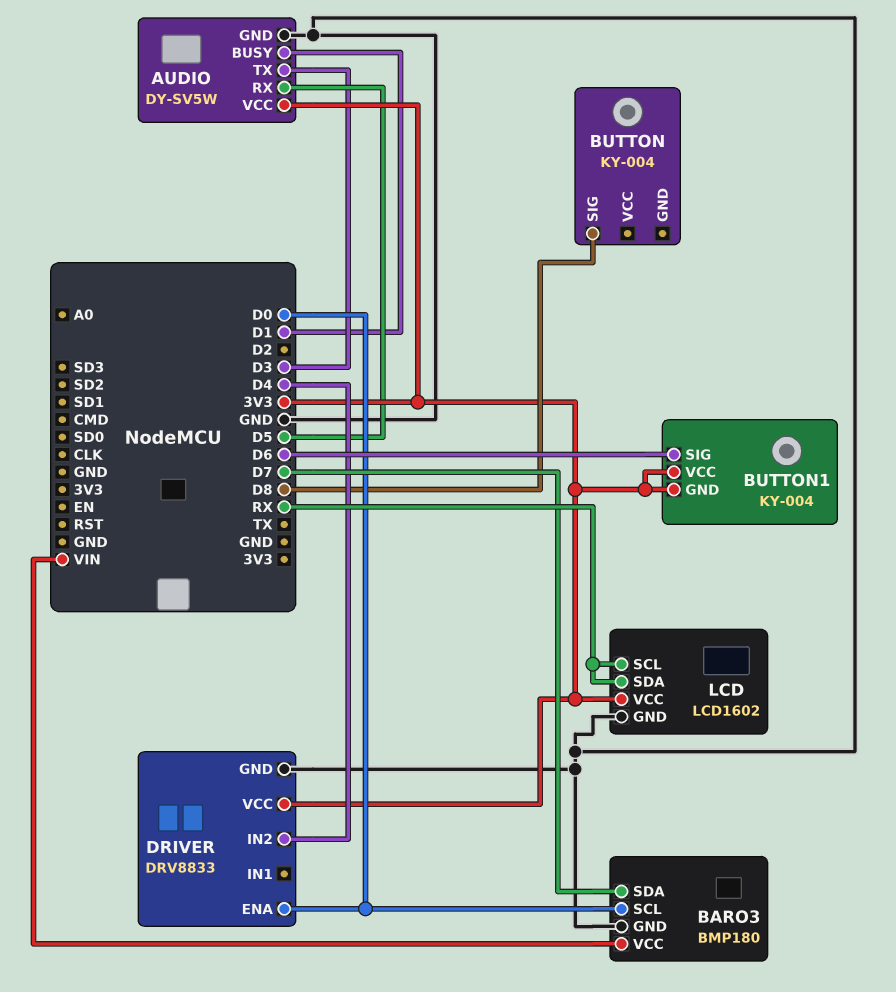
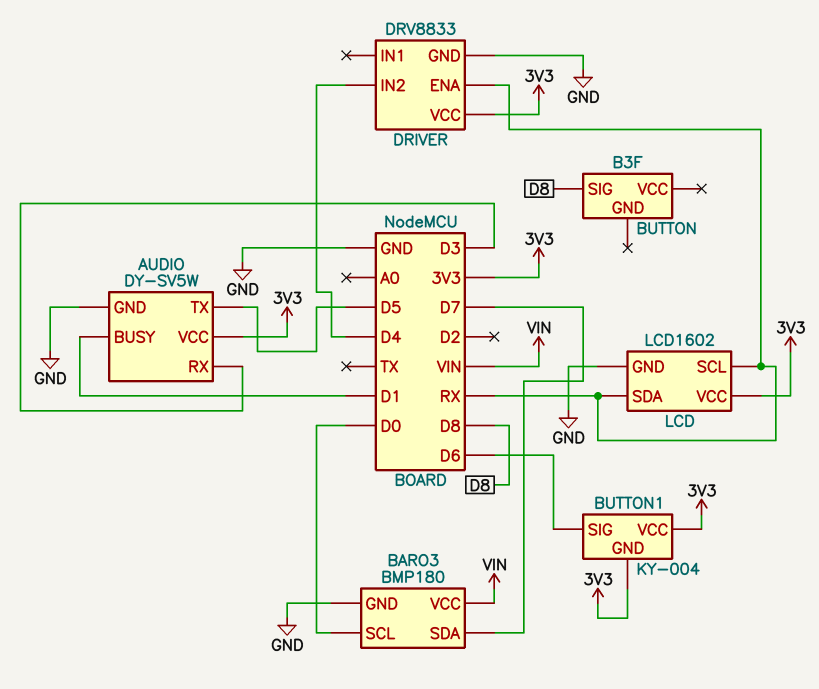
AUDIO pin RX: D5 -> D3
AUDIO pin TX: D3 -> D5
BUTTON: KY-004 -> B3F
DRIVER pin ENA: D0 -> RX

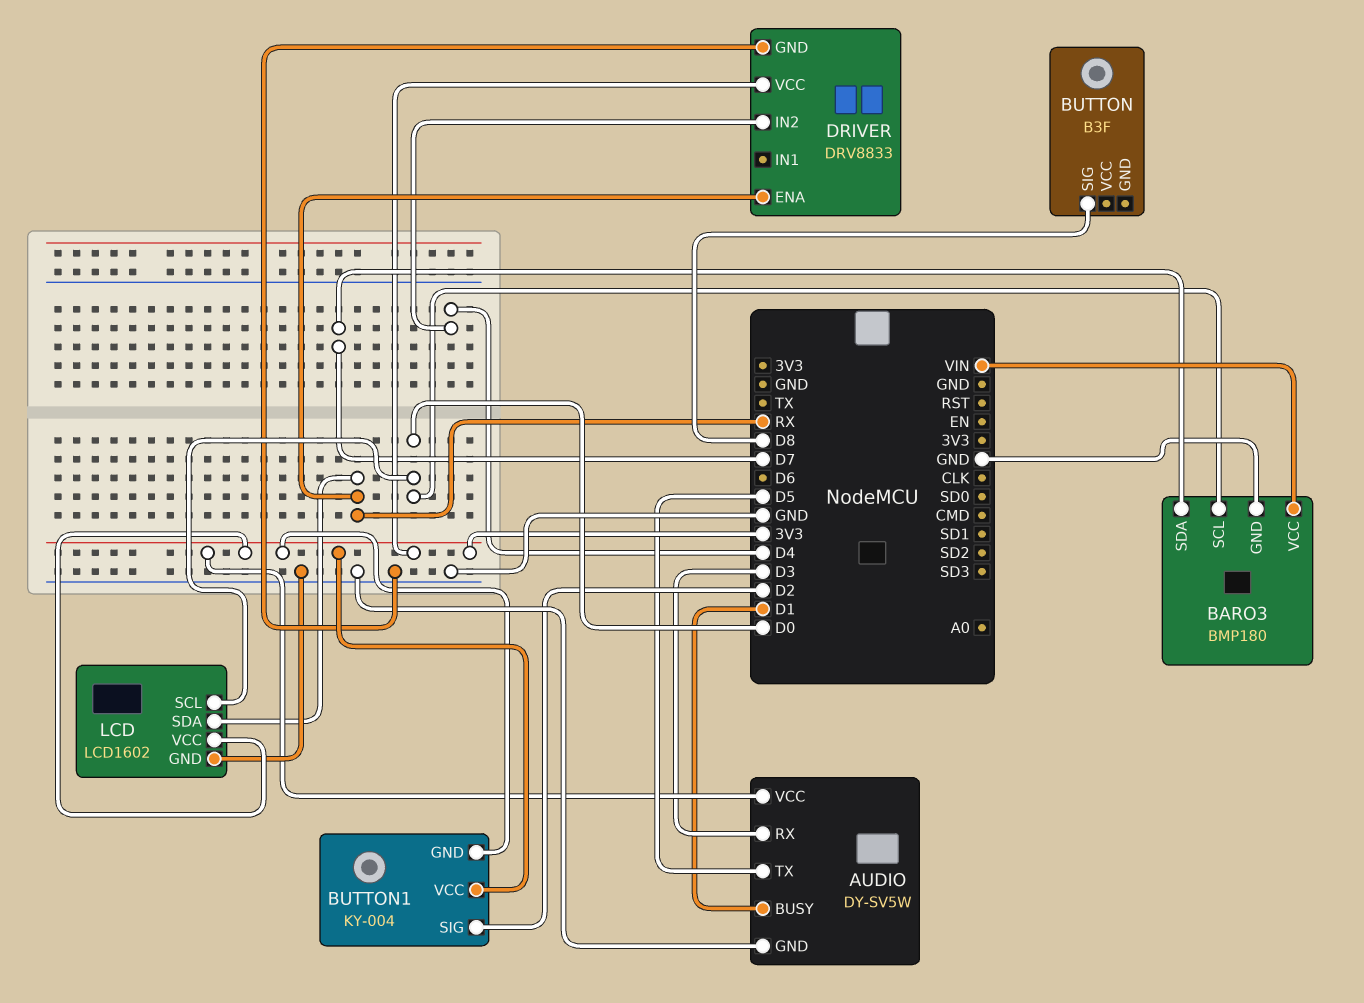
BUTTON1 pin SIG: D6 -> D2
LCD pin SCL: RX -> D0

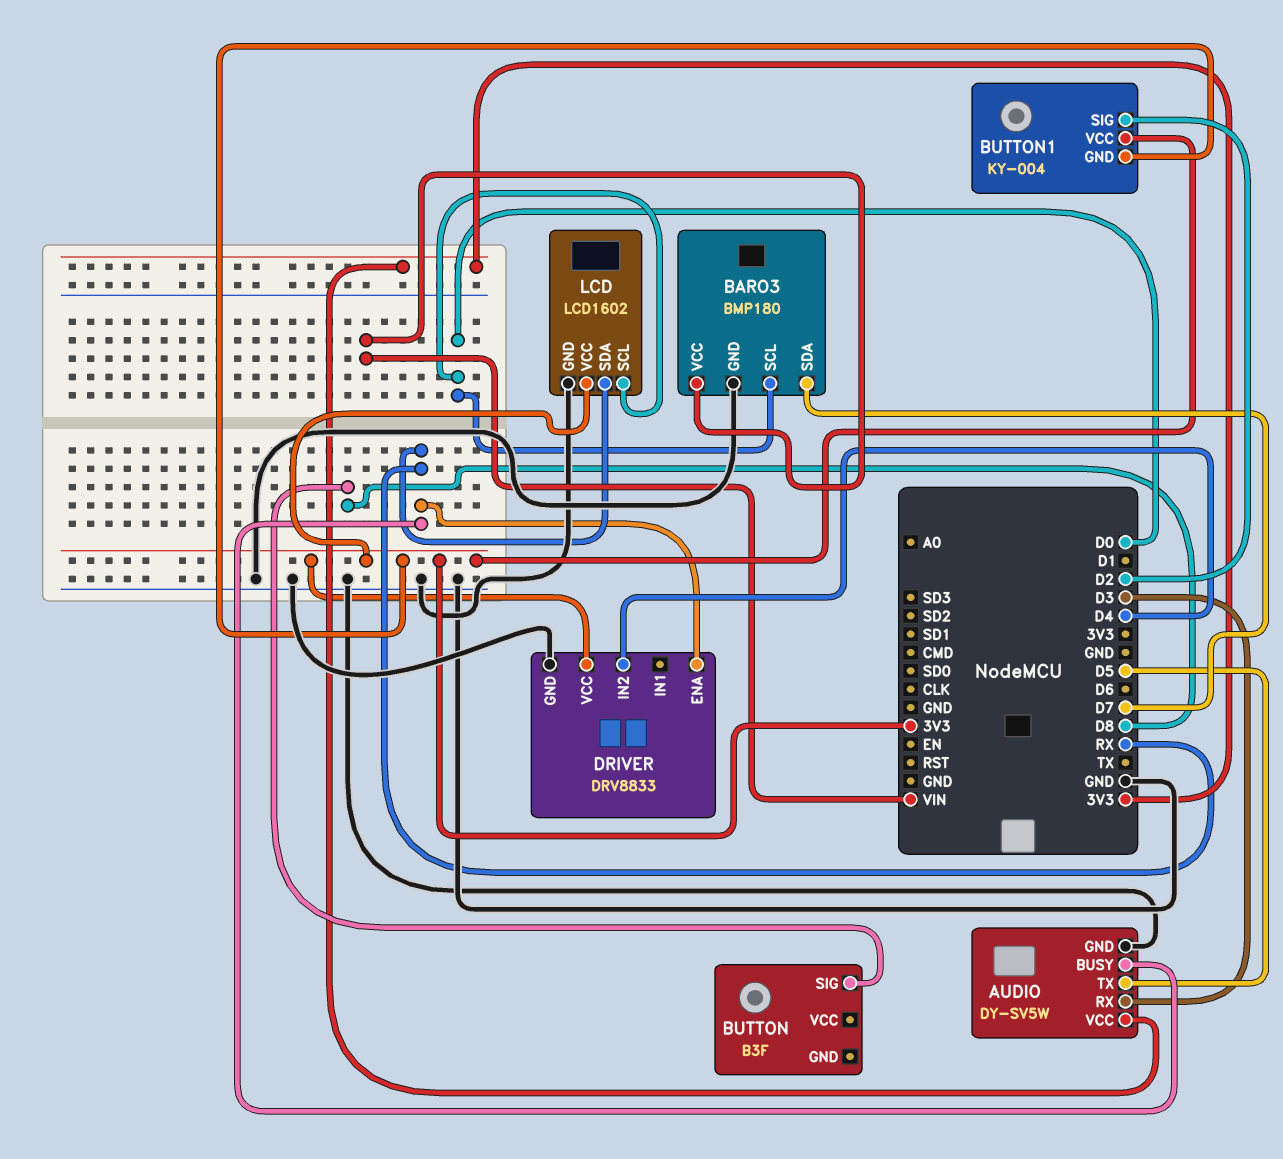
AUDIO pin BUSY: D1 -> RX

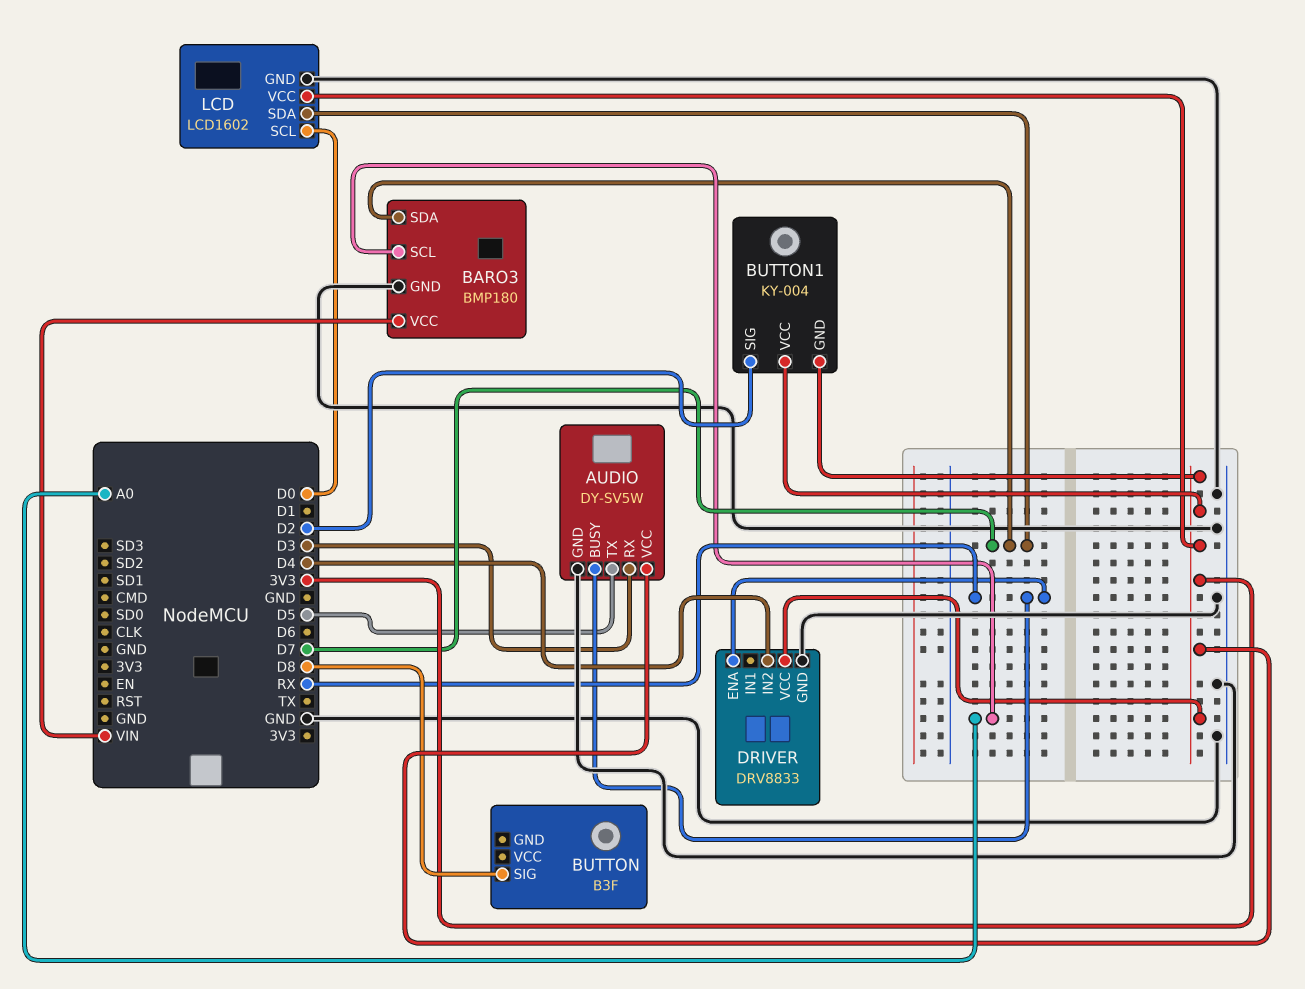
BARO3 pin SCL: D0 -> A0
LCD pin SDA: RX -> D7

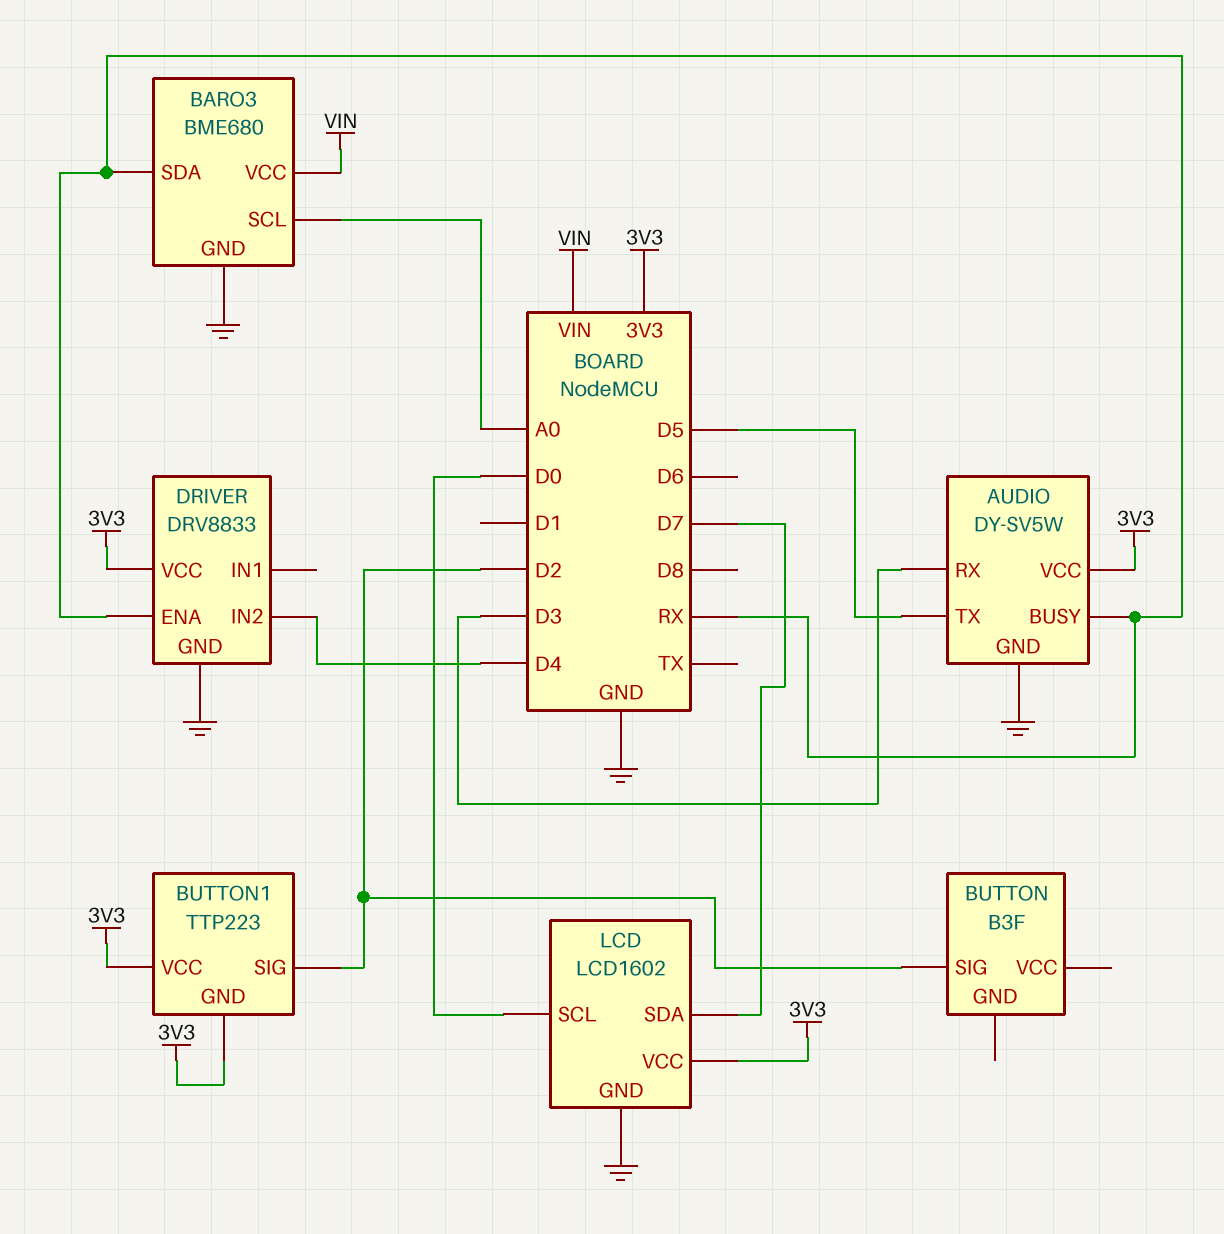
BARO3: BMP180 -> BME680
BARO3 pin SDA: D7 -> RX
BUTTON pin SIG: D8 -> D2
BUTTON1: KY-004 -> TTP223

